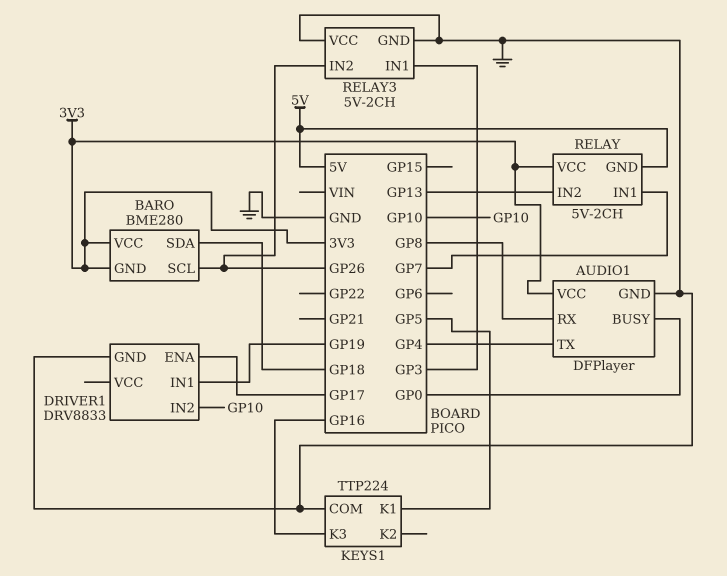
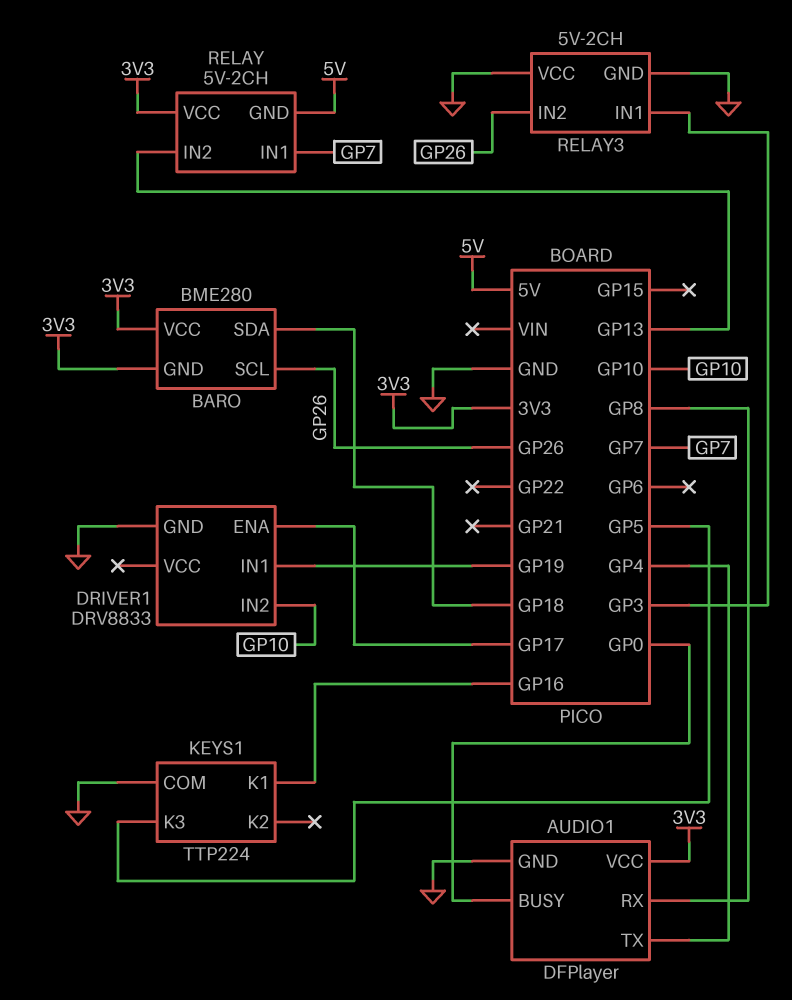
KEYS1 pin K1: GP5 -> GP16
KEYS1 pin K3: GP16 -> GP5

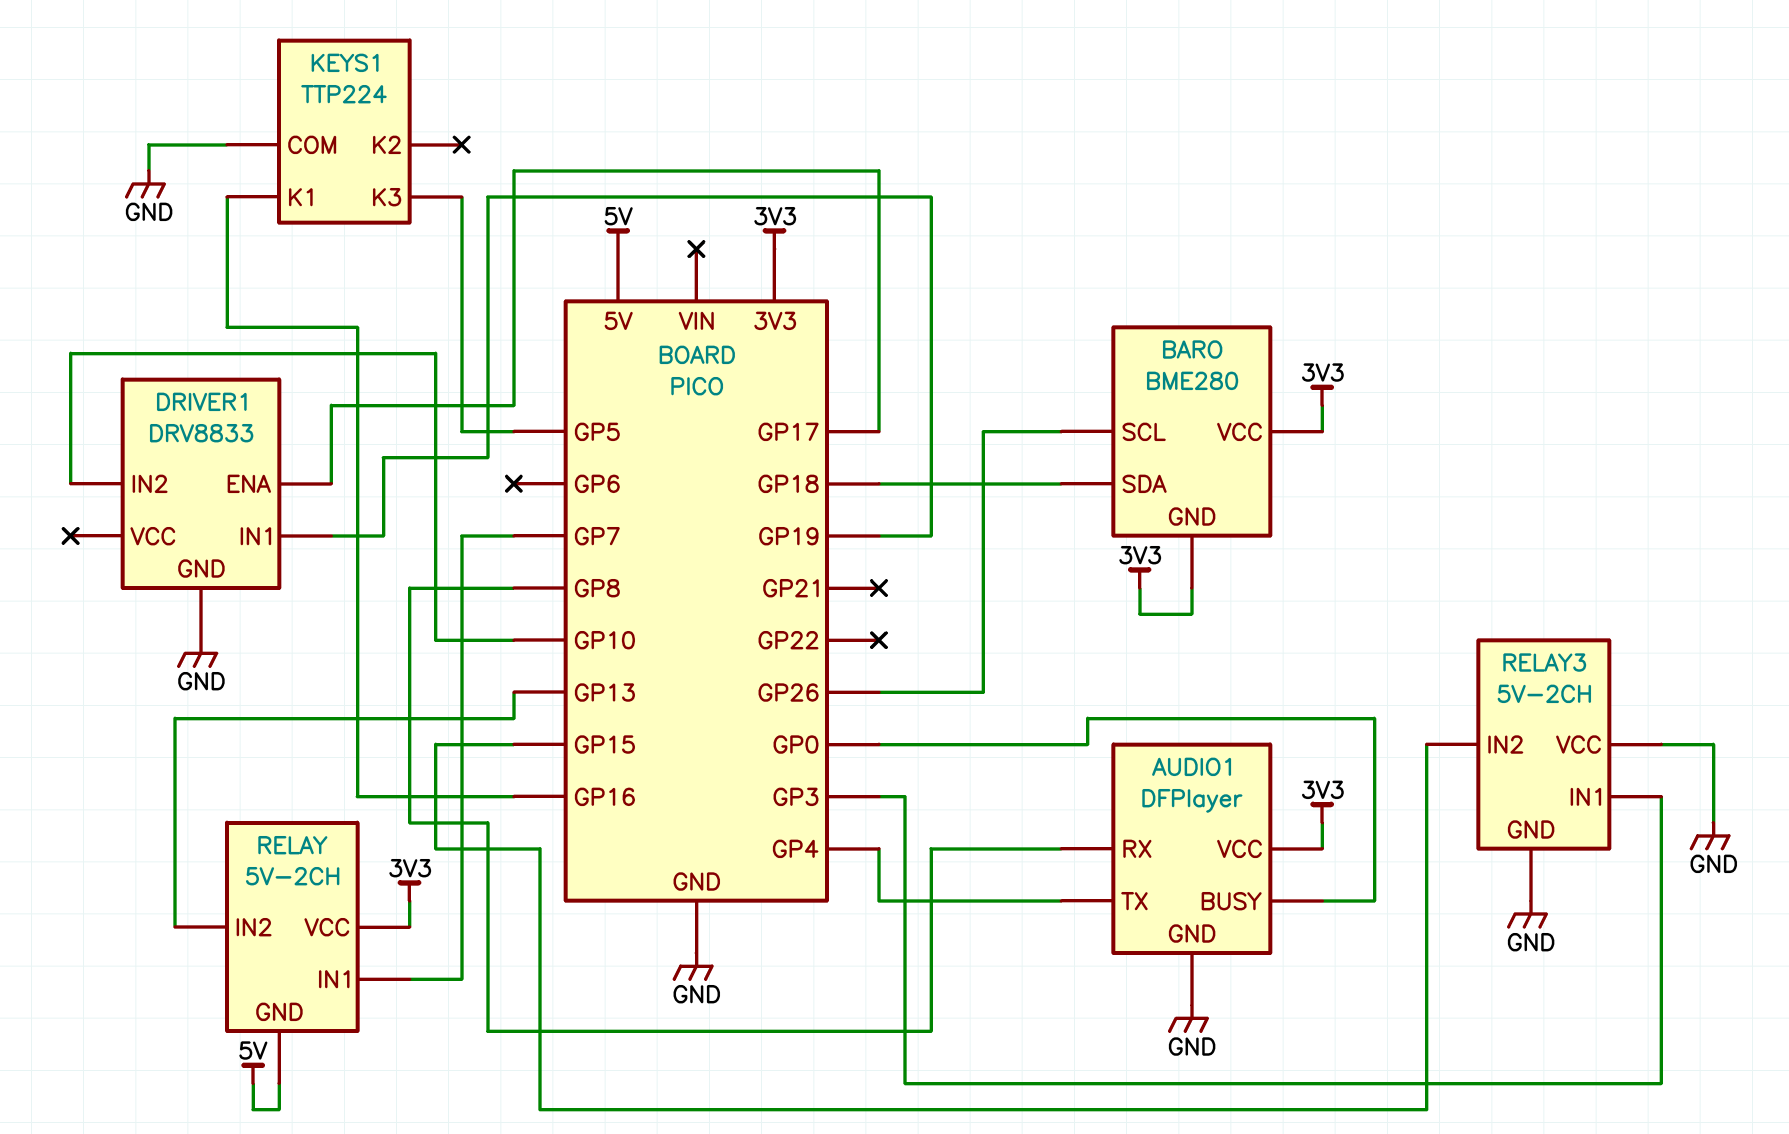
RELAY3 pin IN2: GP26 -> GP15

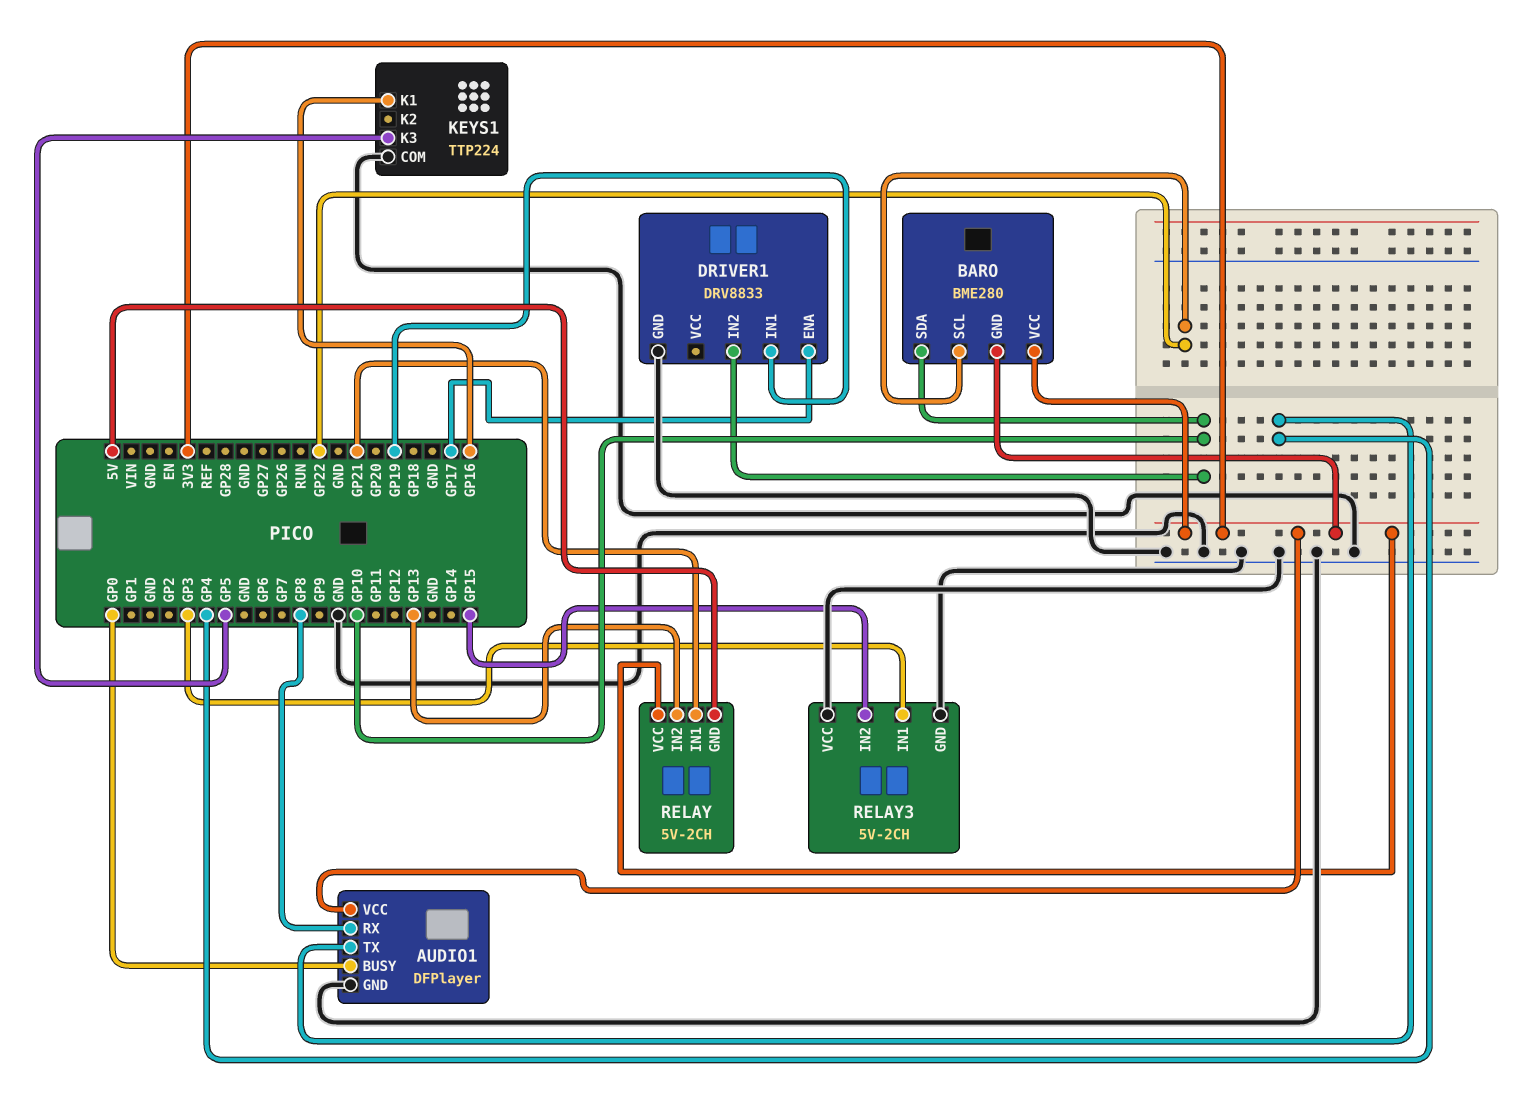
BARO pin SCL: GP26 -> GP22
BARO pin SDA: GP18 -> GP10
RELAY pin IN1: GP7 -> GP21

